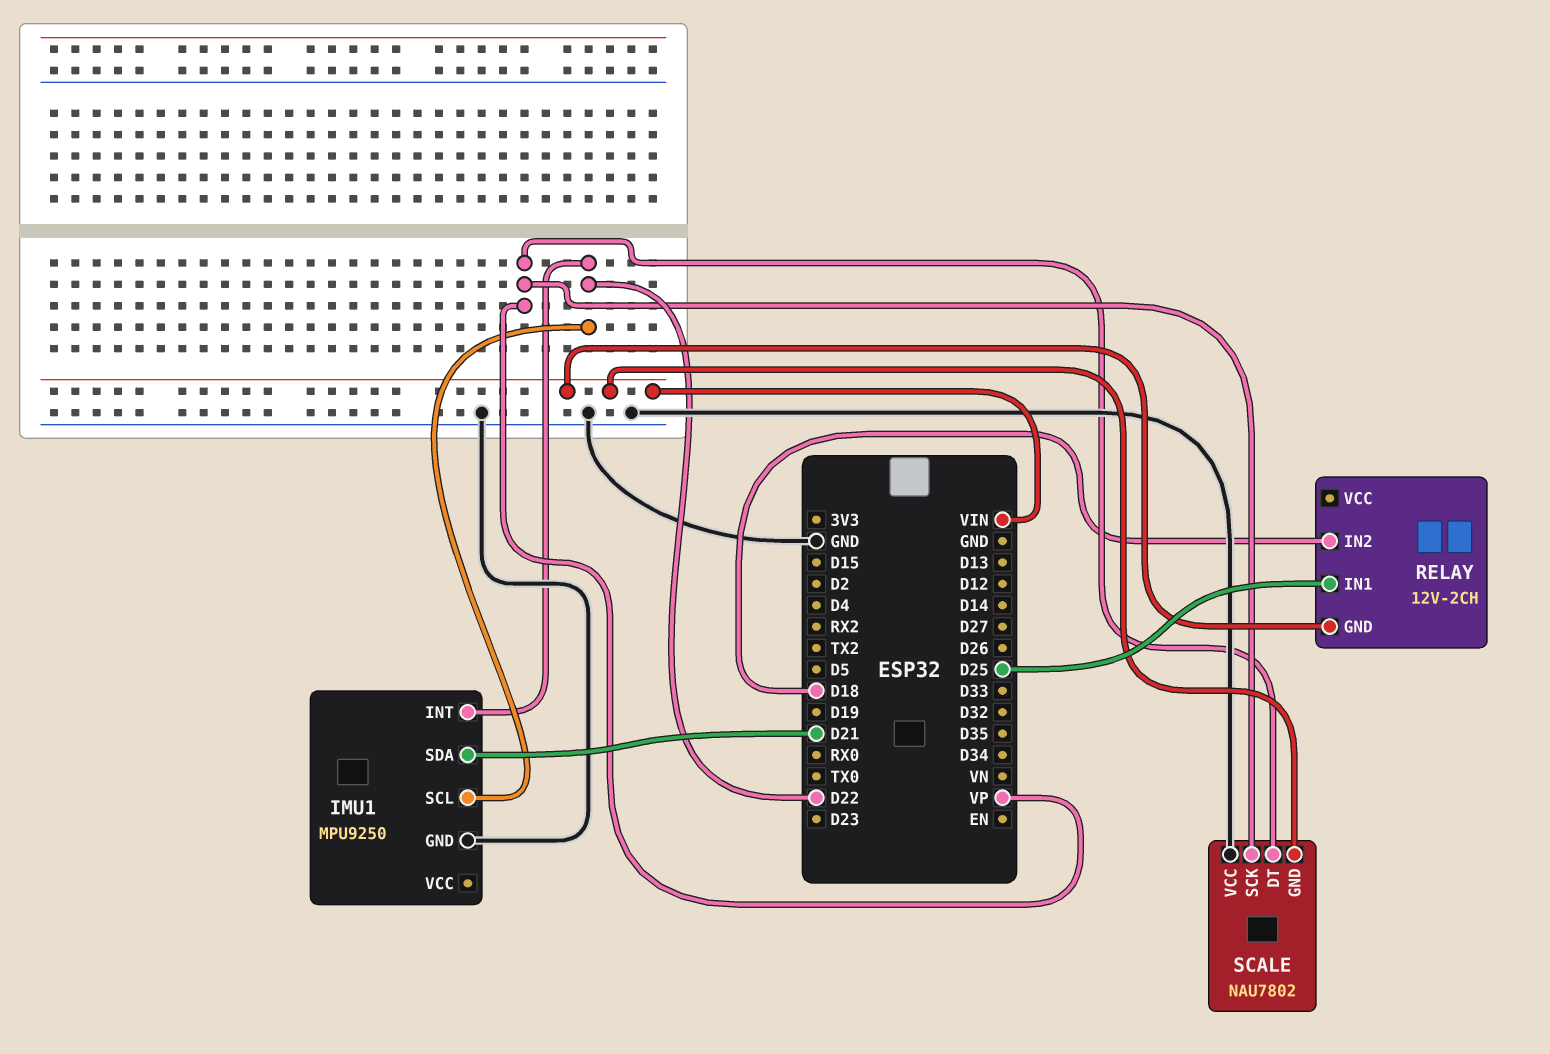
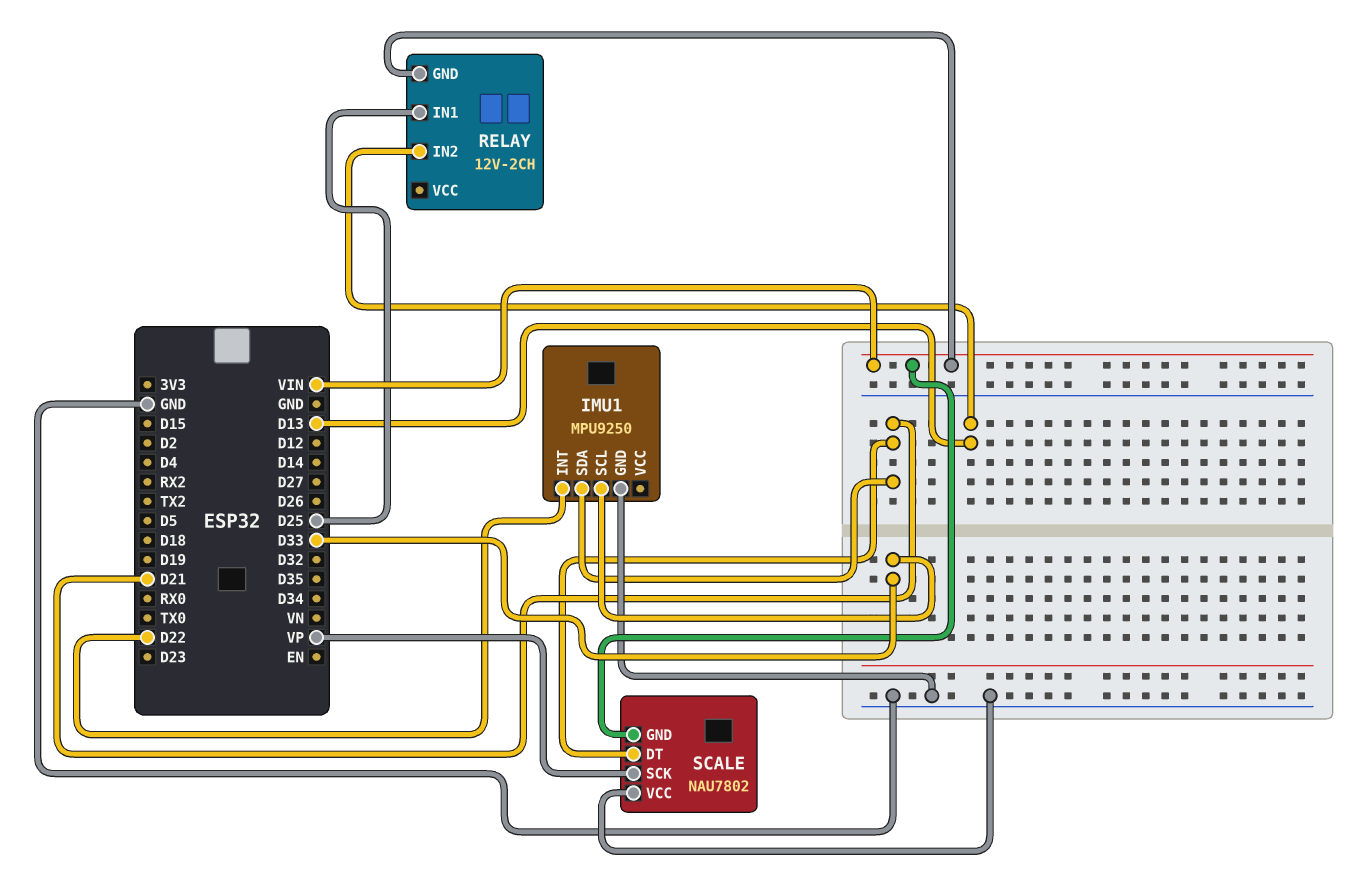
IMU1 pin SCL: D22 -> D33
RELAY pin IN2: D18 -> D13
SCALE pin DT: VP -> D21

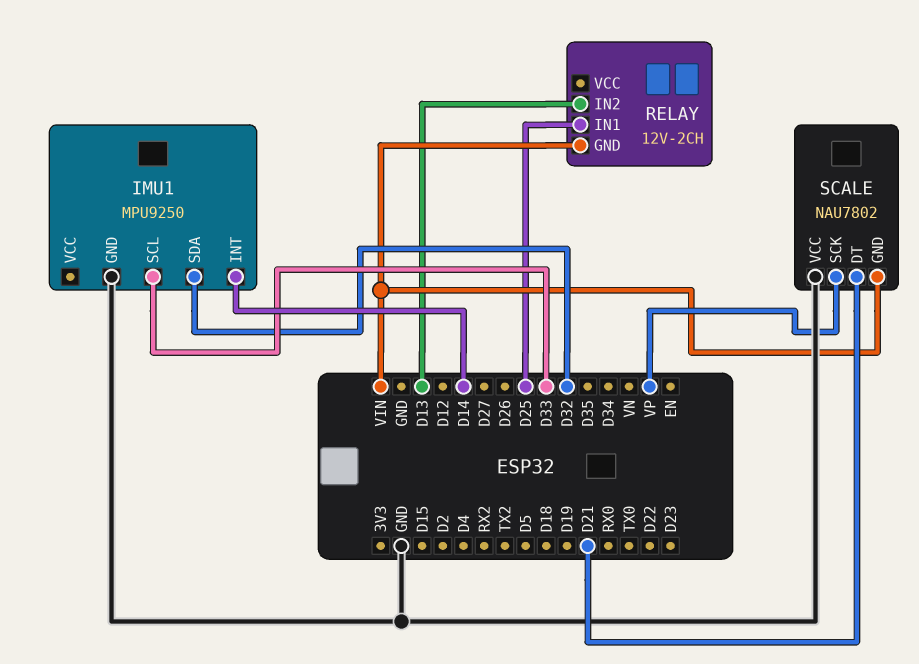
IMU1 pin INT: D22 -> D14
IMU1 pin SDA: D21 -> D32

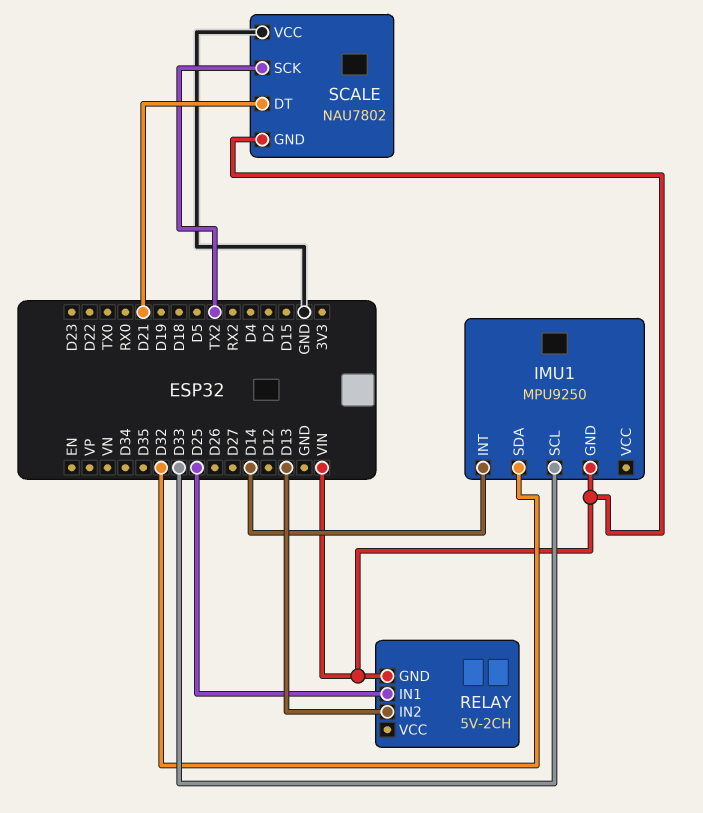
IMU1 pin GND: GND -> VIN
RELAY: 12V-2CH -> 5V-2CH
SCALE pin SCK: VP -> TX2

